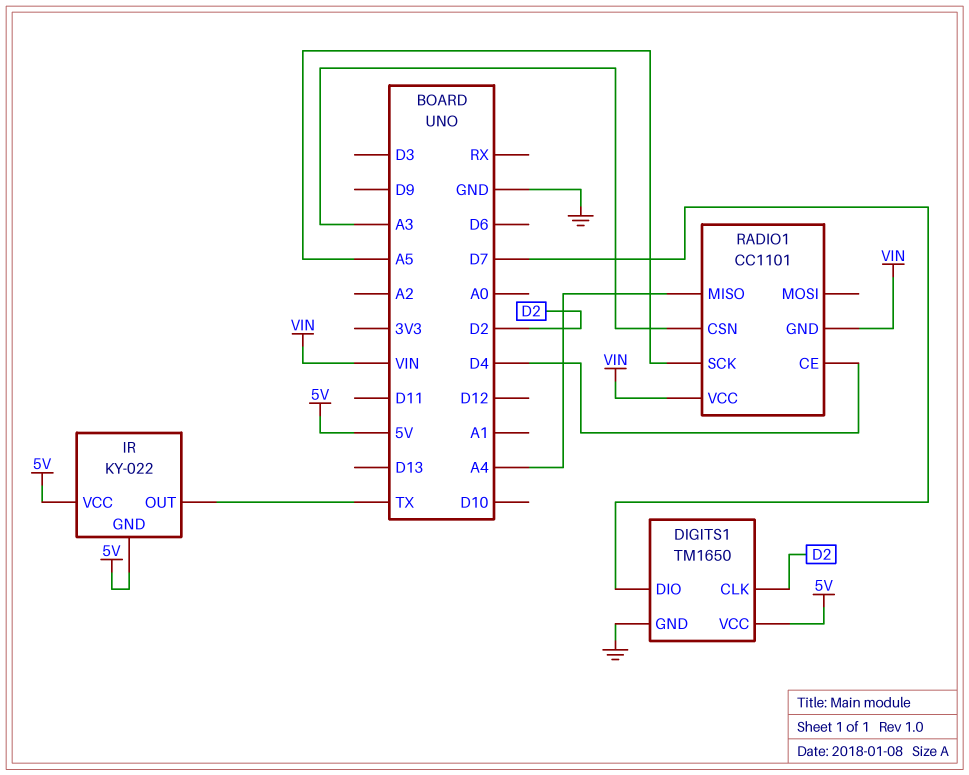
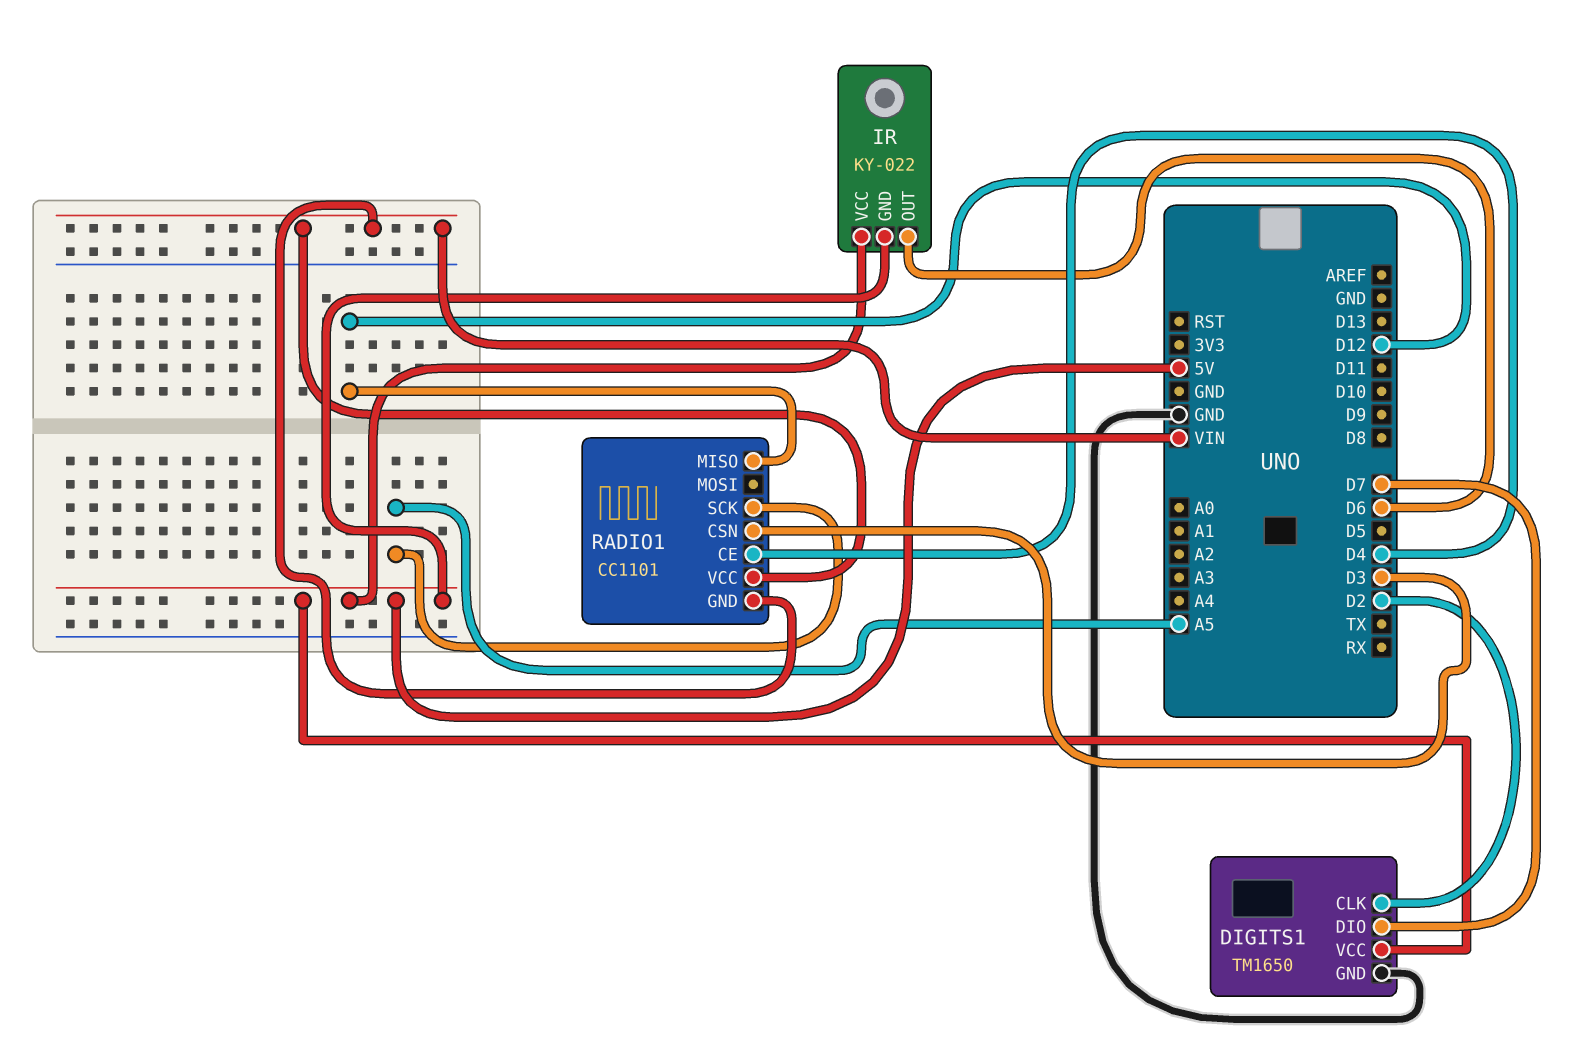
IR pin OUT: TX -> D6
RADIO1 pin CSN: A3 -> D3
RADIO1 pin MISO: A4 -> D12

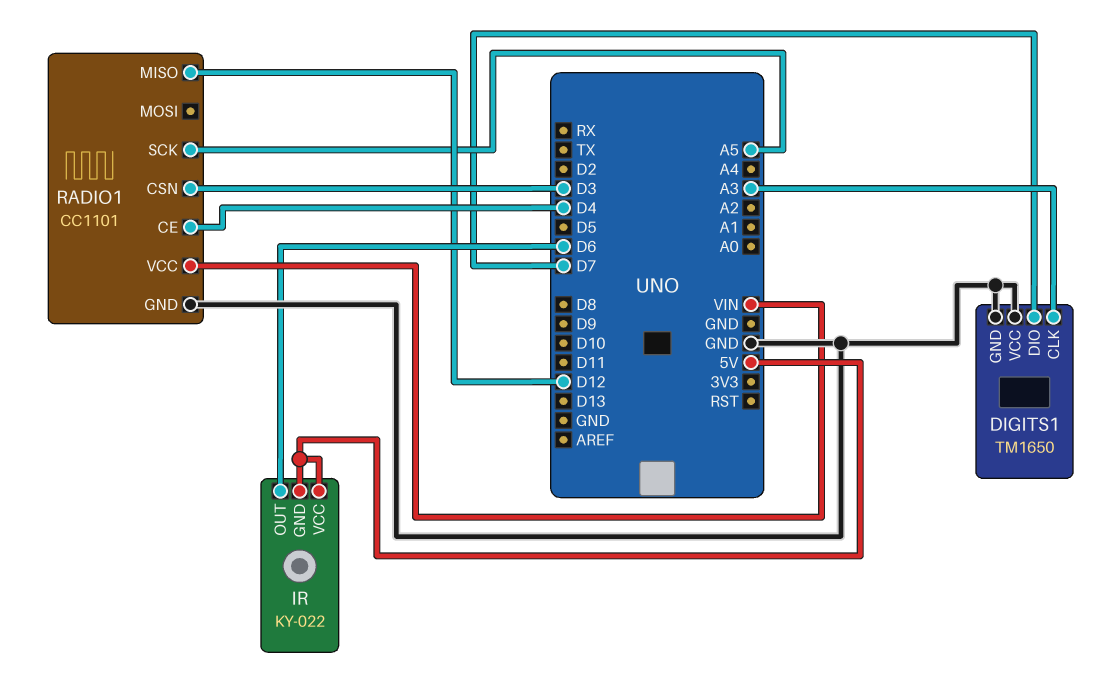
DIGITS1 pin CLK: D2 -> A3
DIGITS1 pin VCC: 5V -> GND
RADIO1 pin GND: VIN -> GND

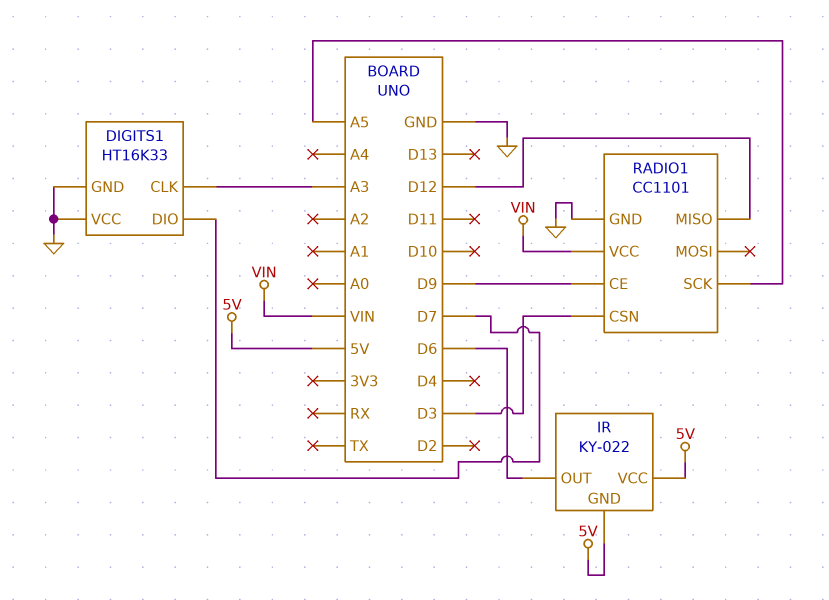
DIGITS1: TM1650 -> HT16K33
RADIO1 pin CE: D4 -> D9

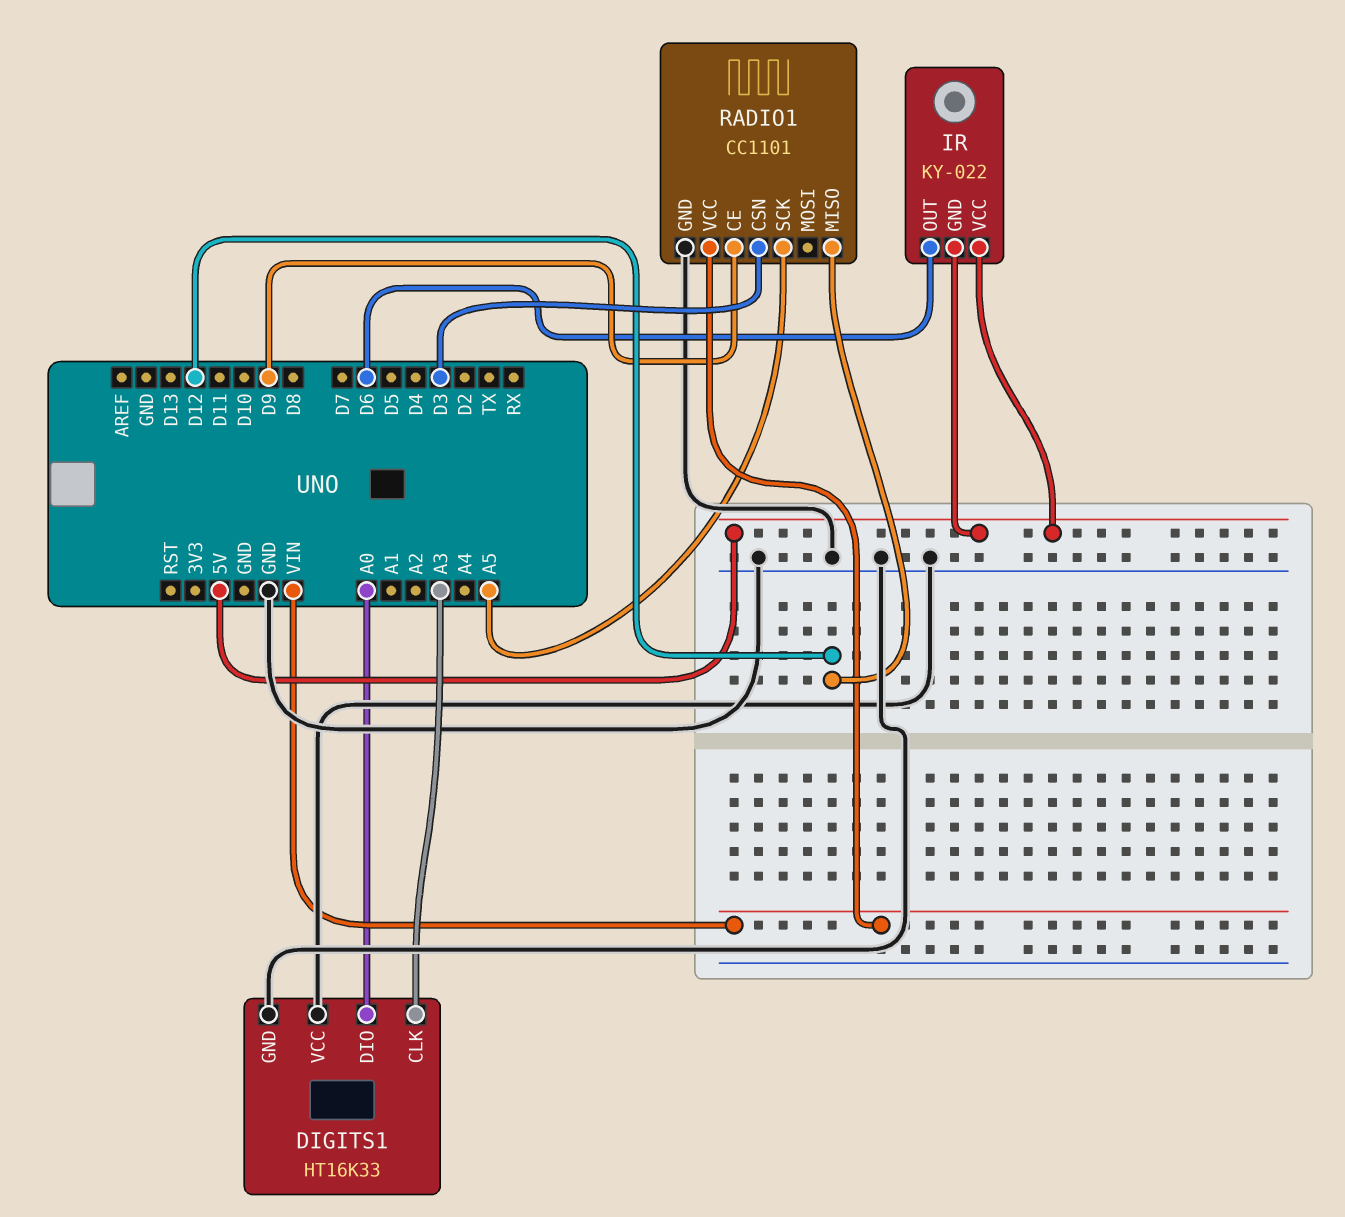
DIGITS1 pin DIO: D7 -> A0

